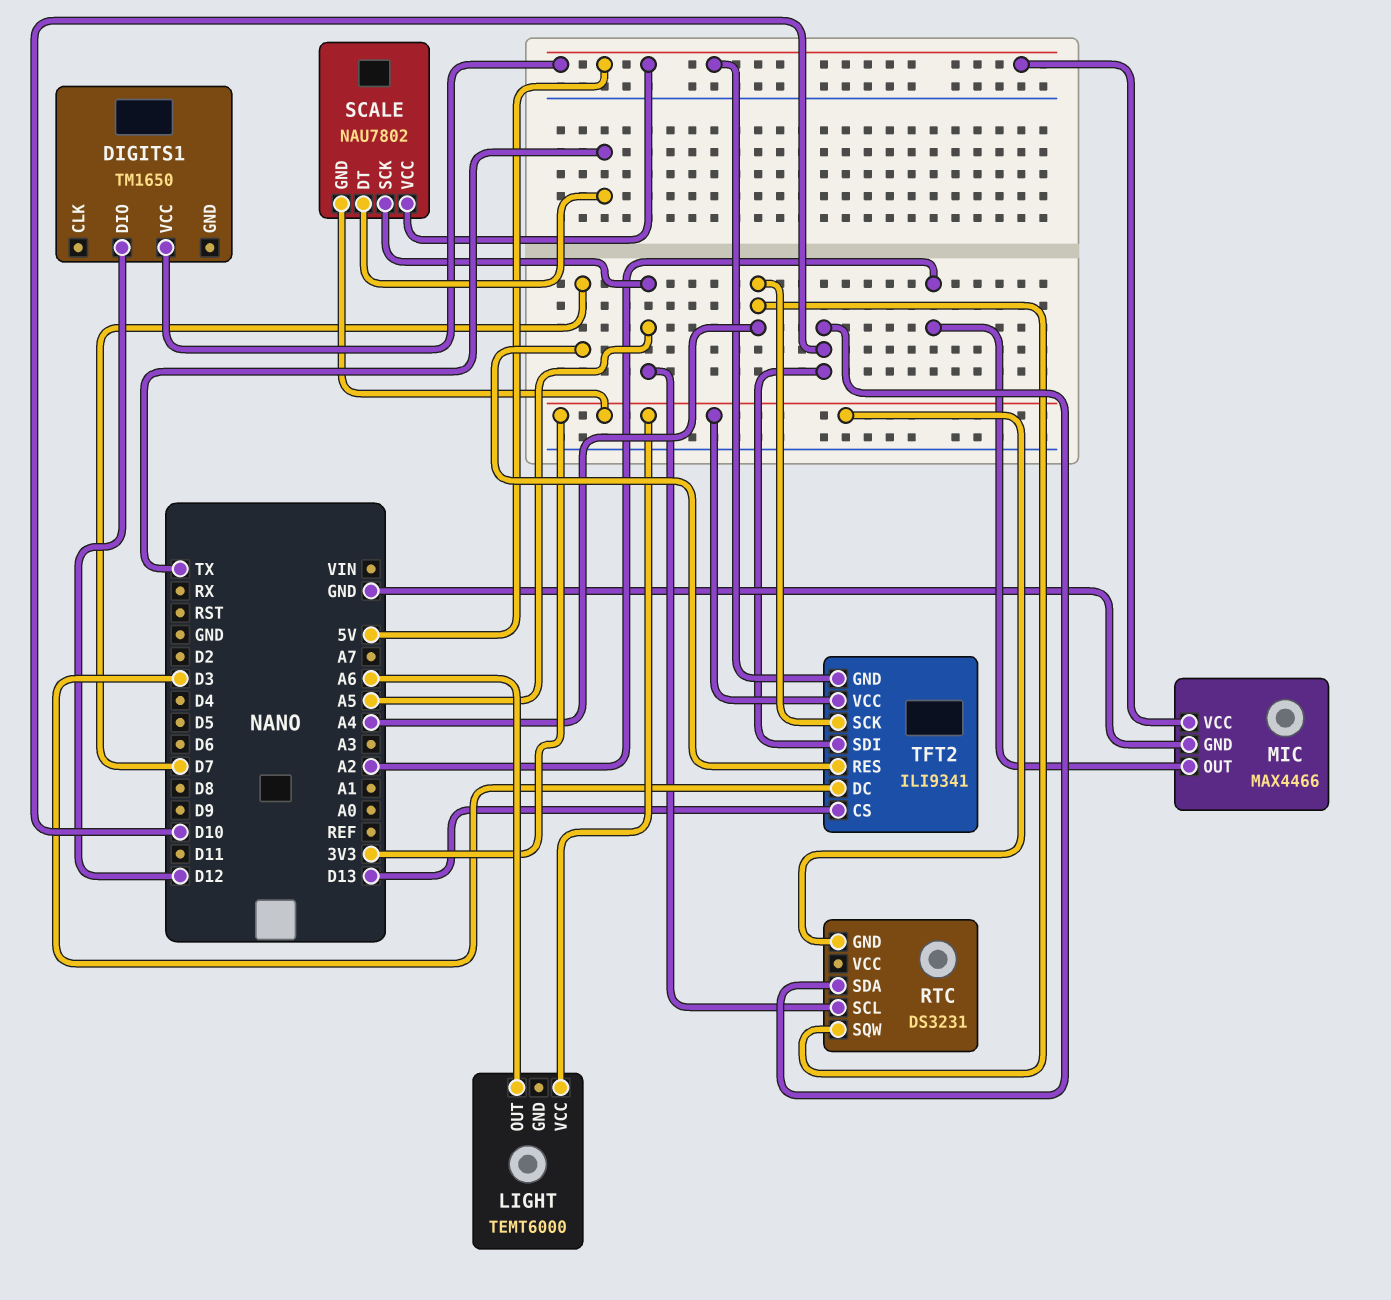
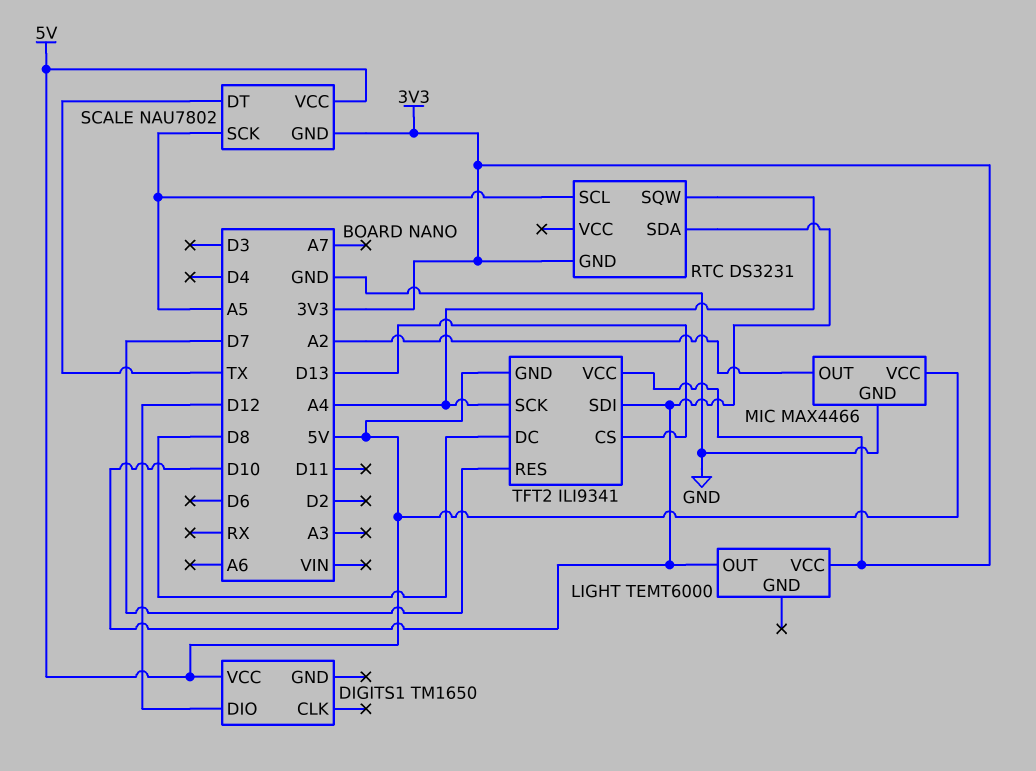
LIGHT pin OUT: A6 -> D10
TFT2 pin DC: D3 -> D8

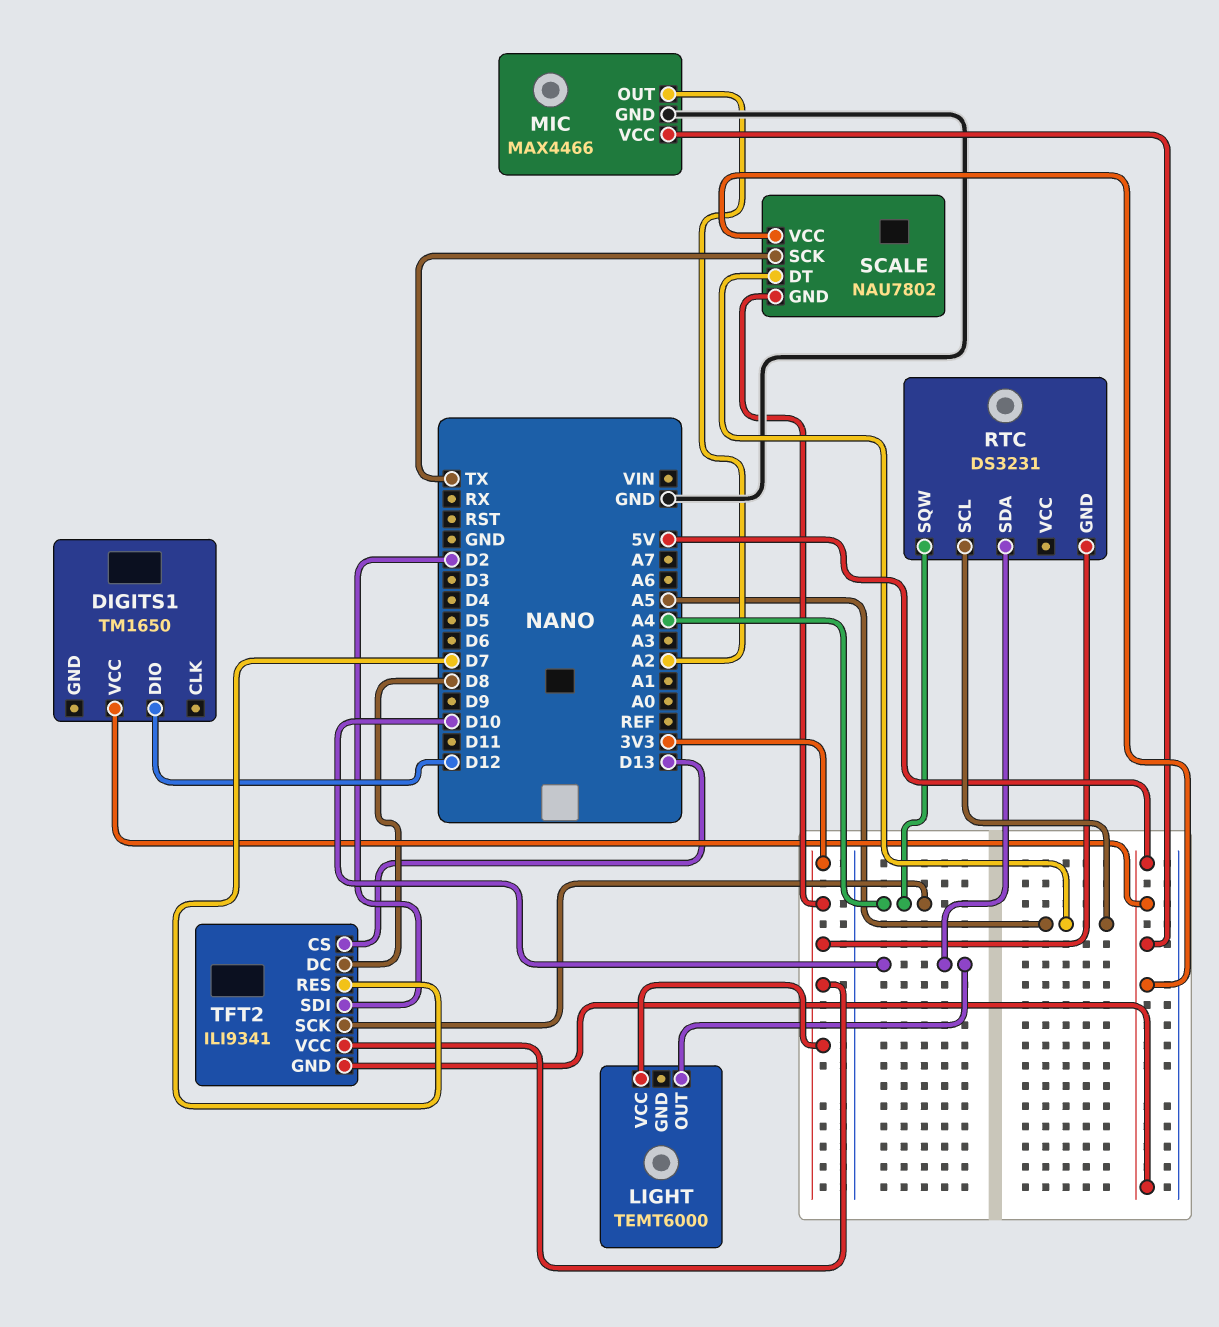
SCALE pin DT: TX -> A5
SCALE pin SCK: A5 -> TX
TFT2 pin SDI: D10 -> D2

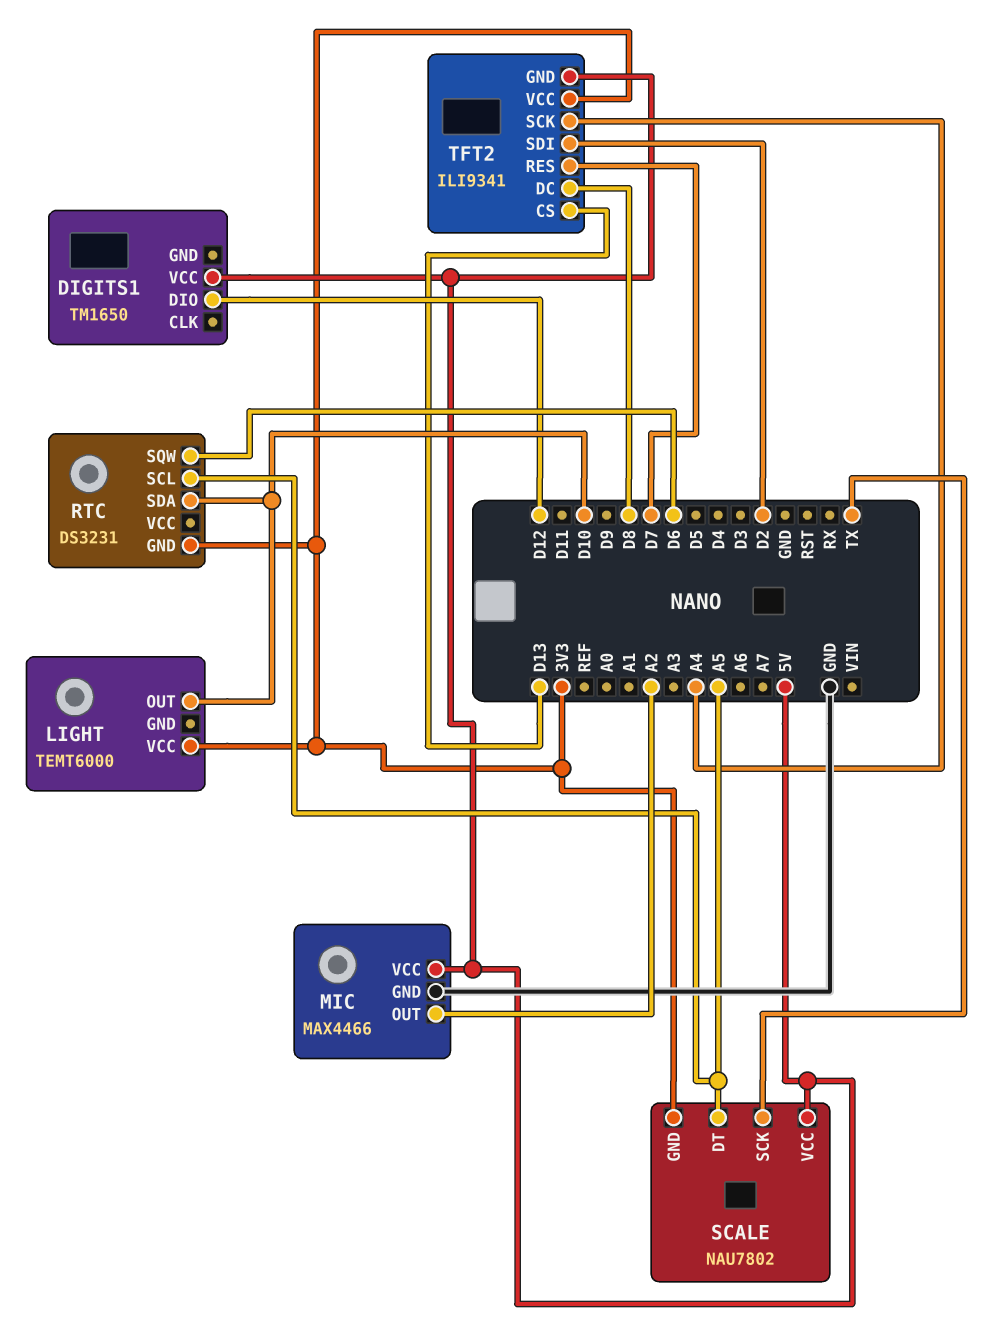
RTC pin SQW: A4 -> D6

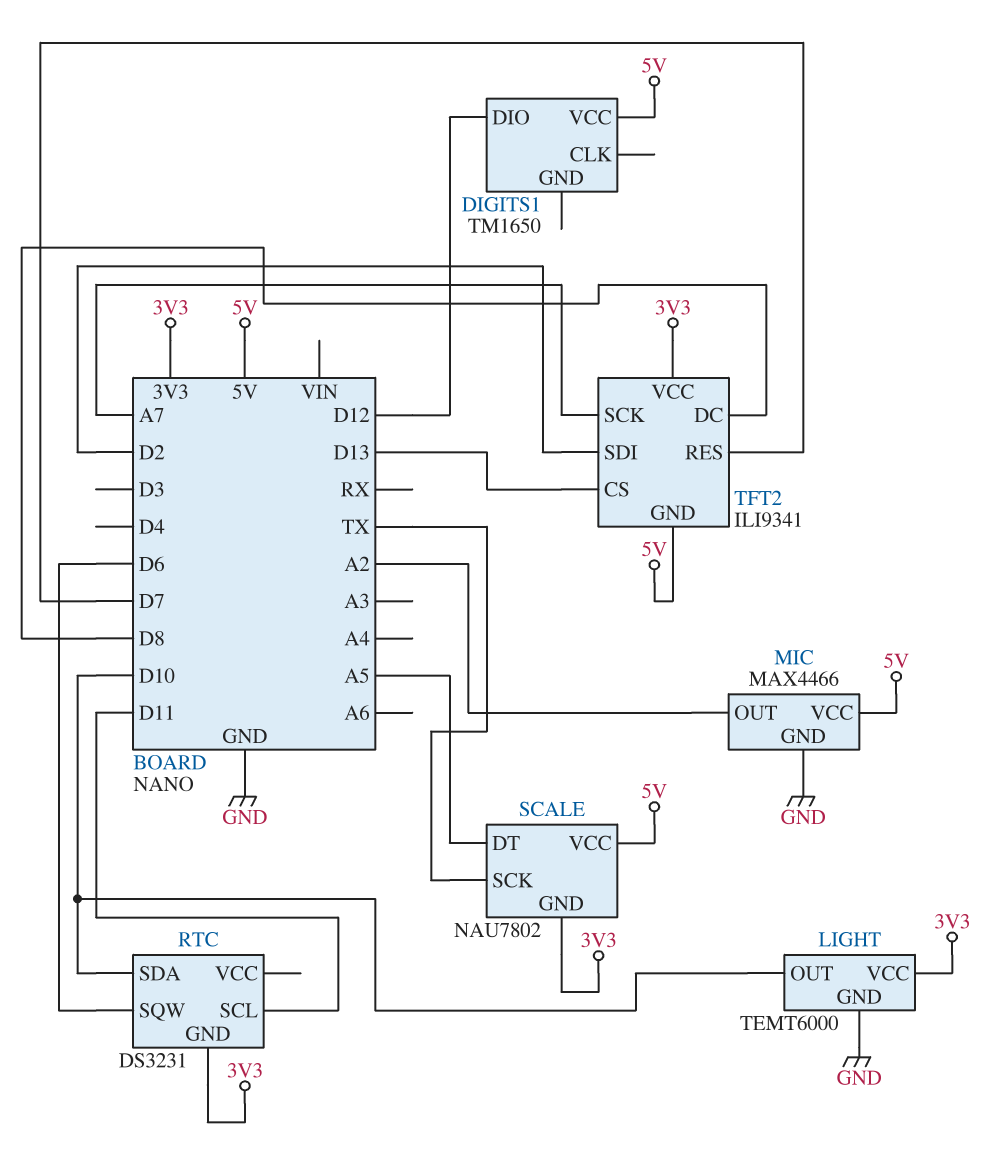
LIGHT pin GND: none -> GND
RTC pin SCL: A5 -> D11
TFT2 pin SCK: A4 -> A7

